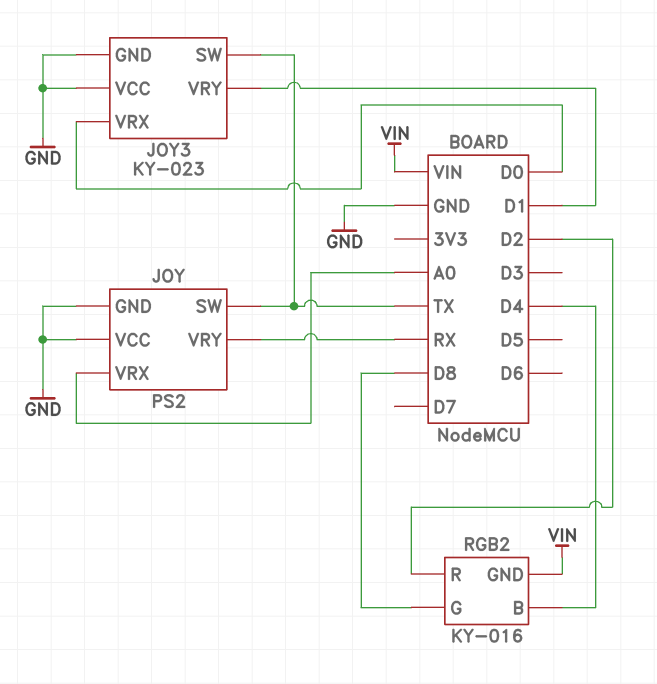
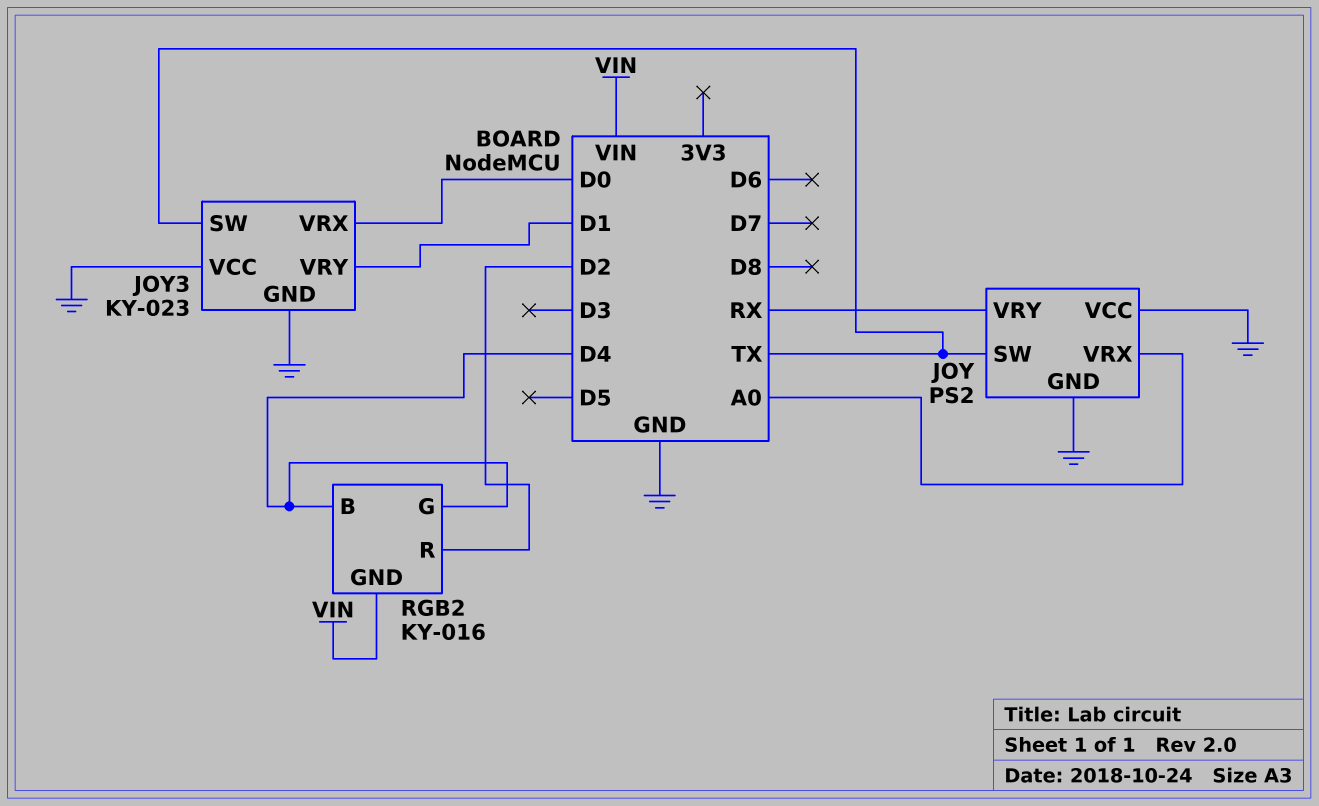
RGB2 pin G: D8 -> D4

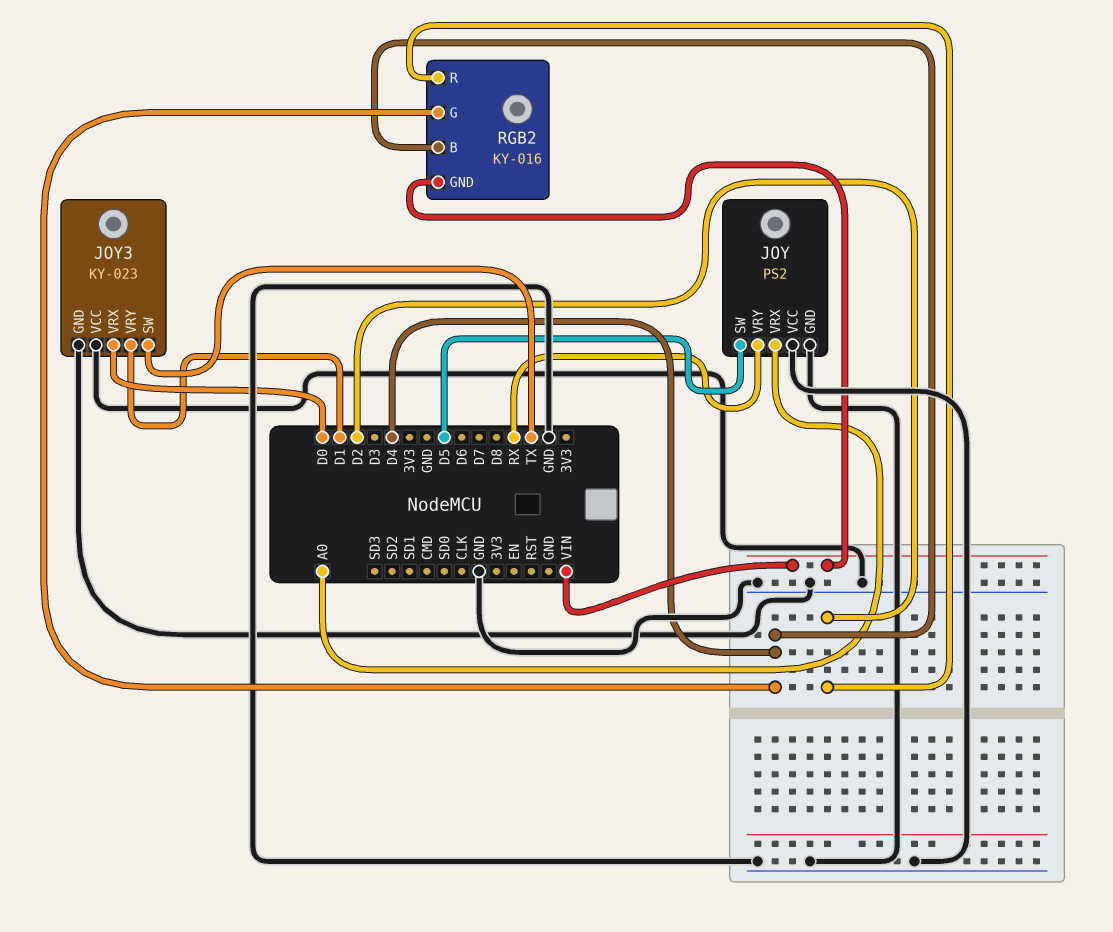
JOY pin SW: TX -> D5

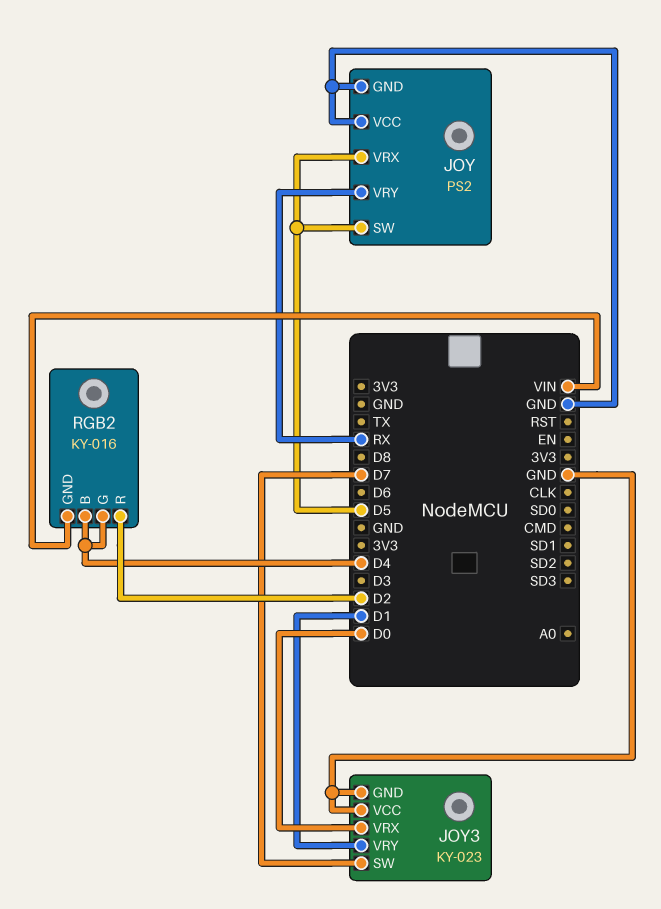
JOY pin VRX: A0 -> D5
JOY3 pin SW: TX -> D7

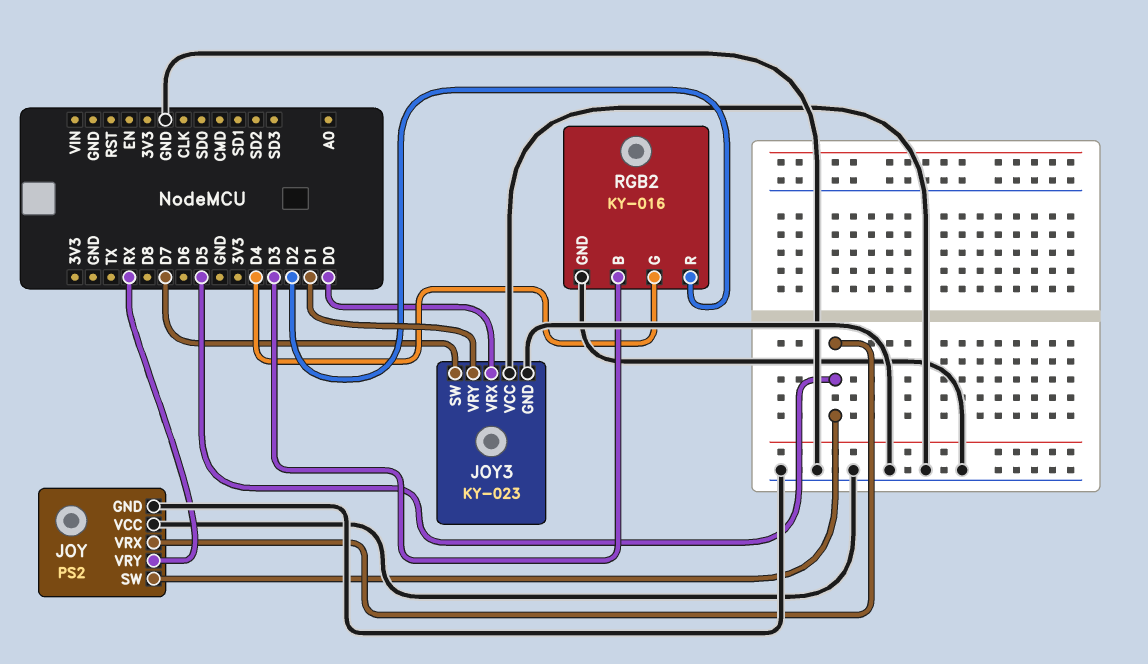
RGB2 pin B: D4 -> D3
RGB2 pin GND: VIN -> GND

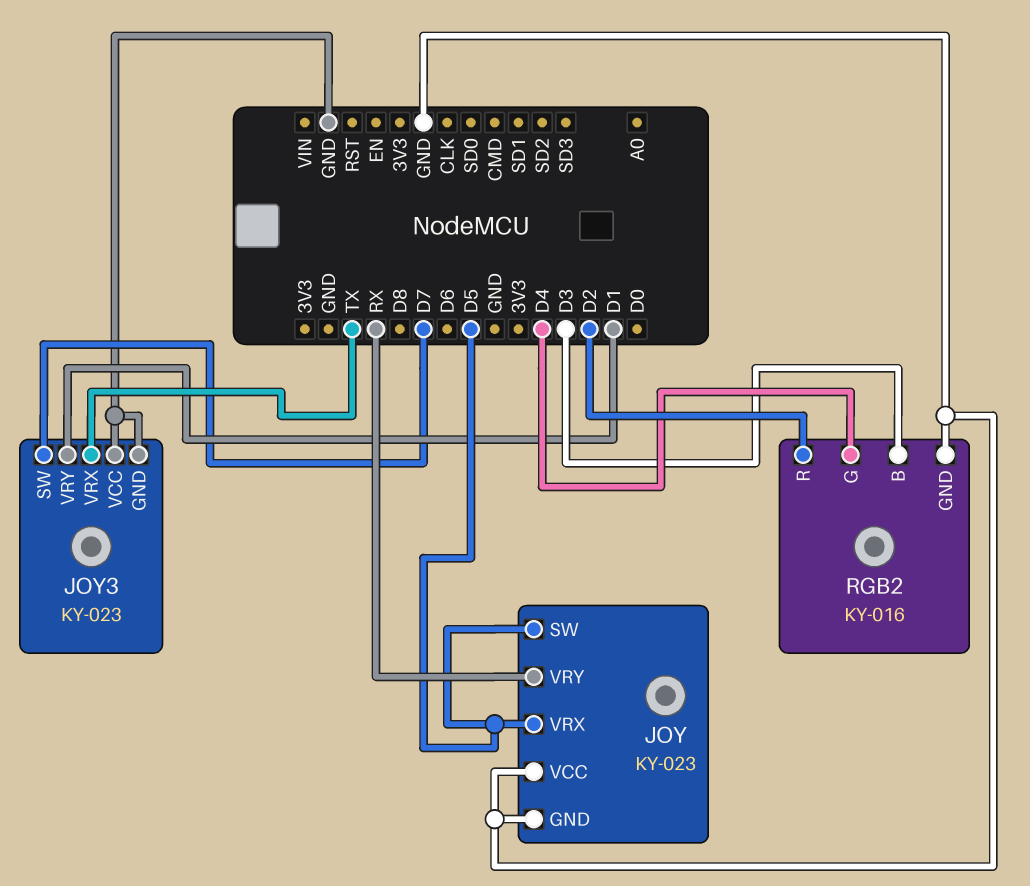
JOY: PS2 -> KY-023
JOY3 pin VRX: D0 -> TX

